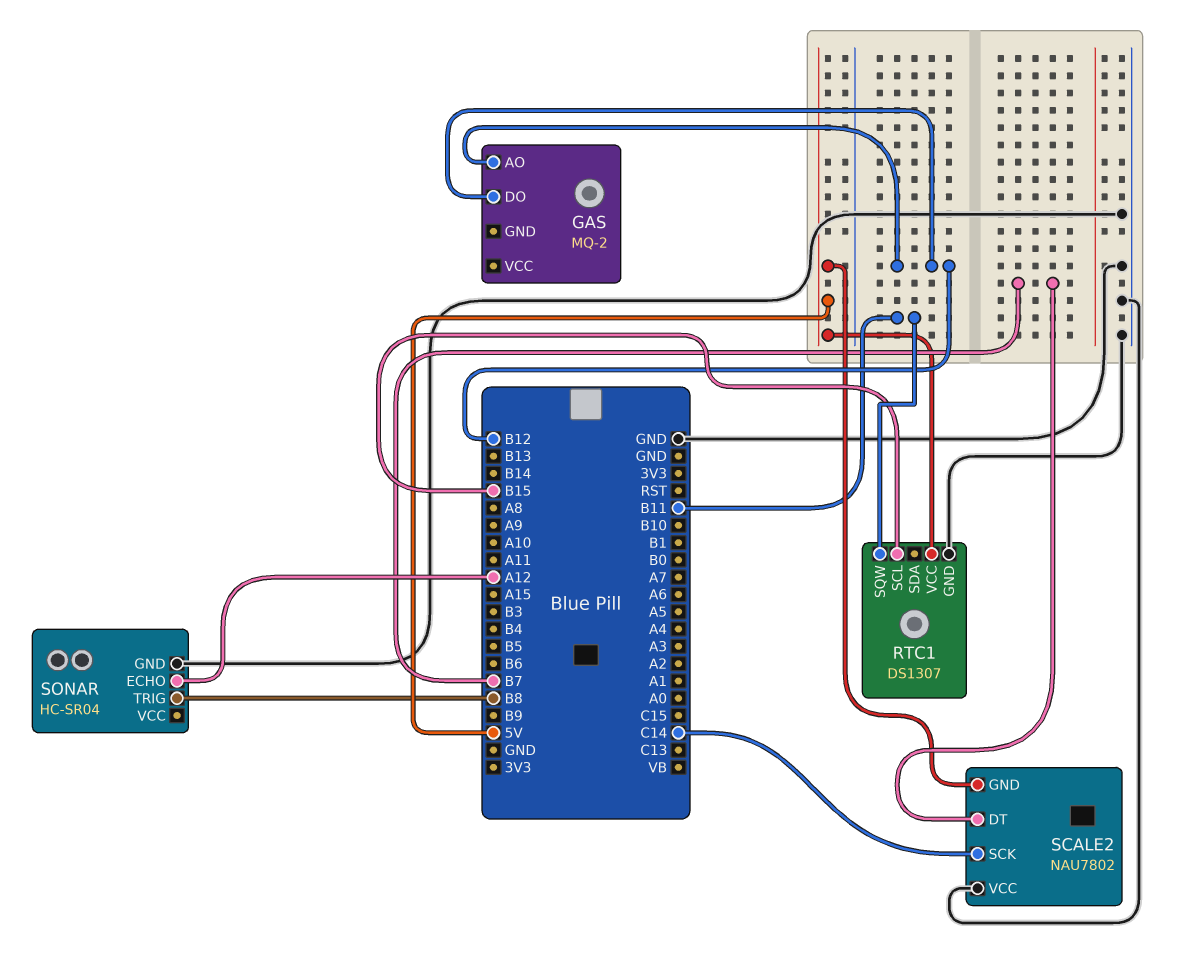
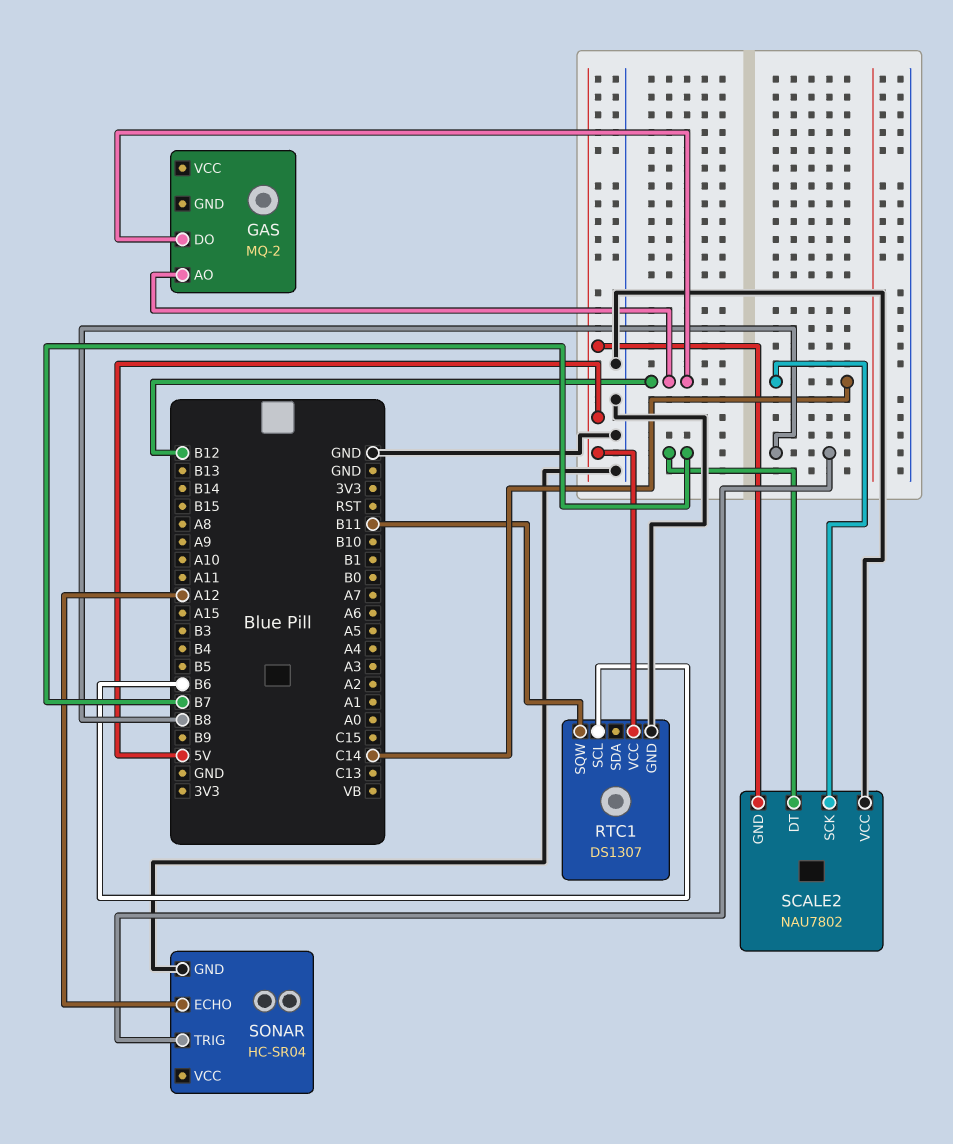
RTC1 pin SCL: B15 -> B6

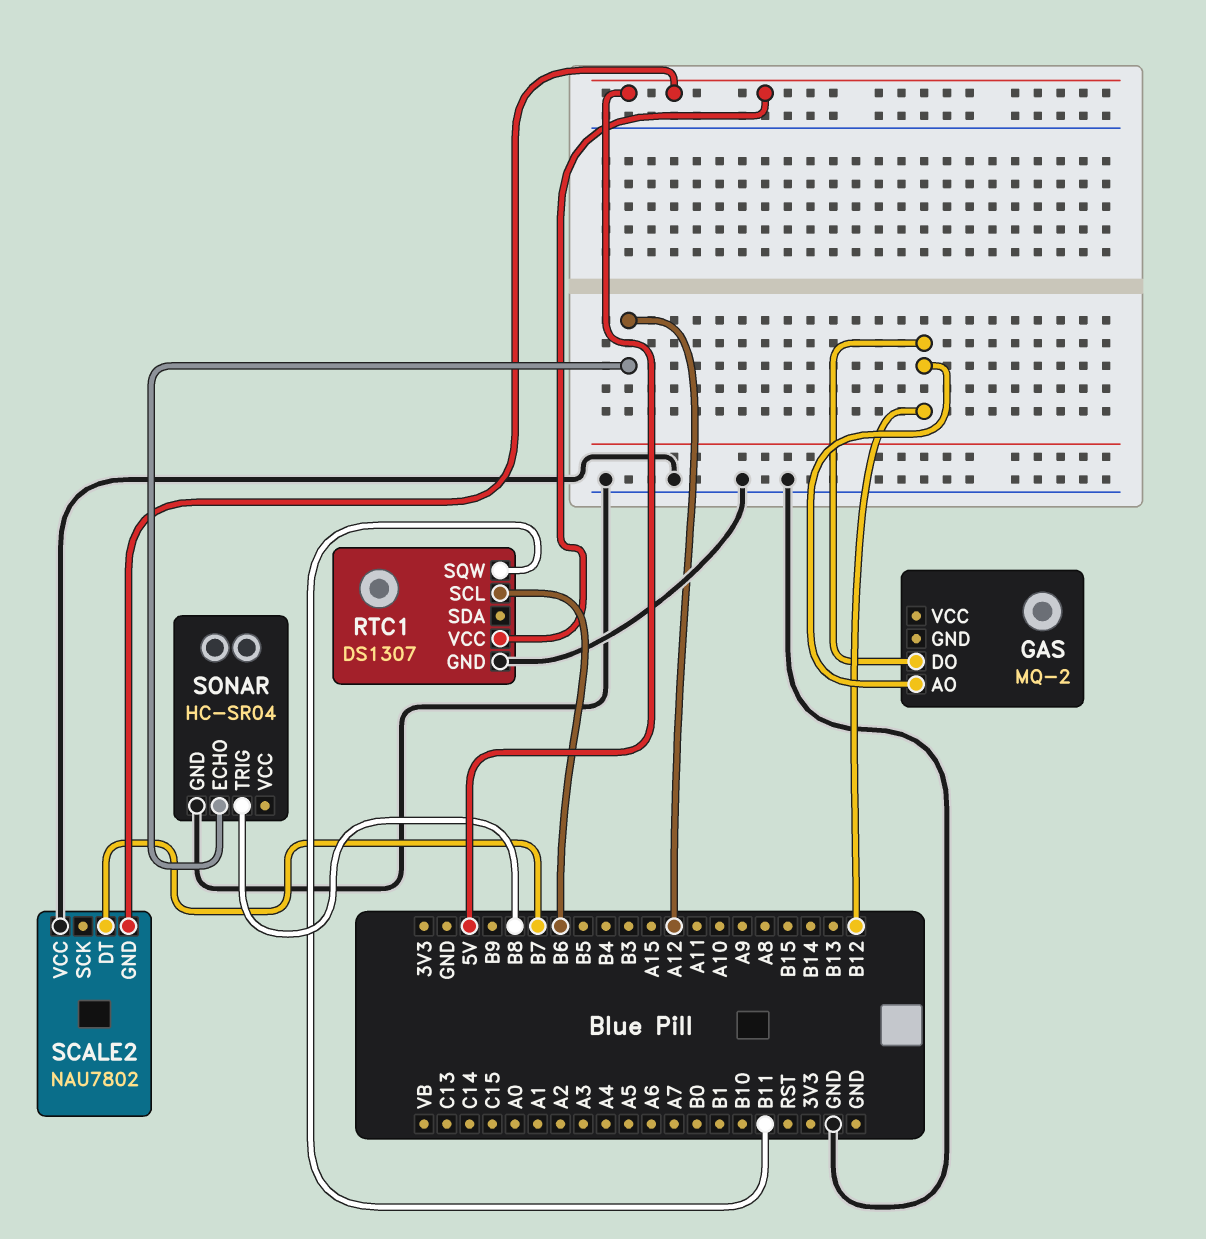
SCALE2 pin SCK: C14 -> none

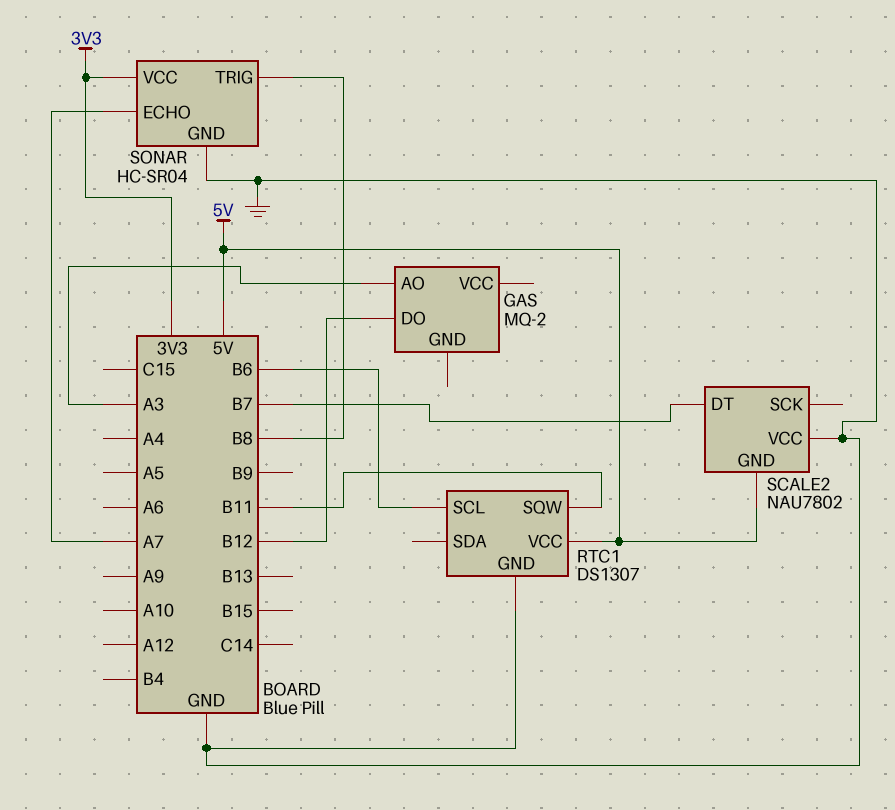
GAS pin AO: B12 -> A3
SONAR pin ECHO: A12 -> A7
SONAR pin VCC: none -> 3V3

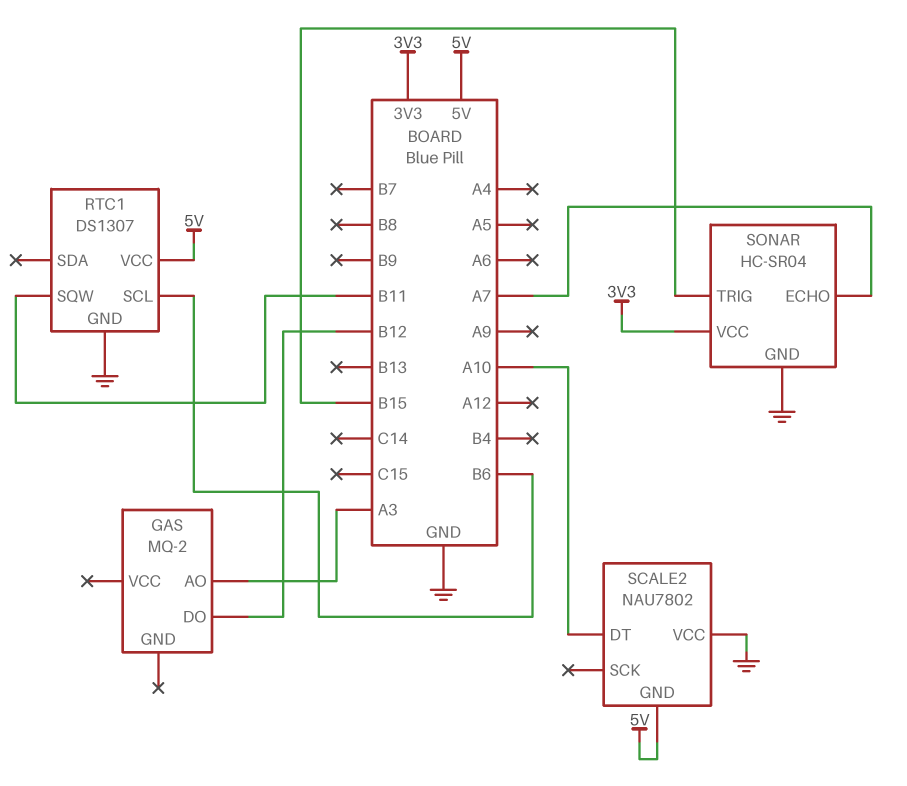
SCALE2 pin DT: B7 -> A10
SONAR pin TRIG: B8 -> B15

